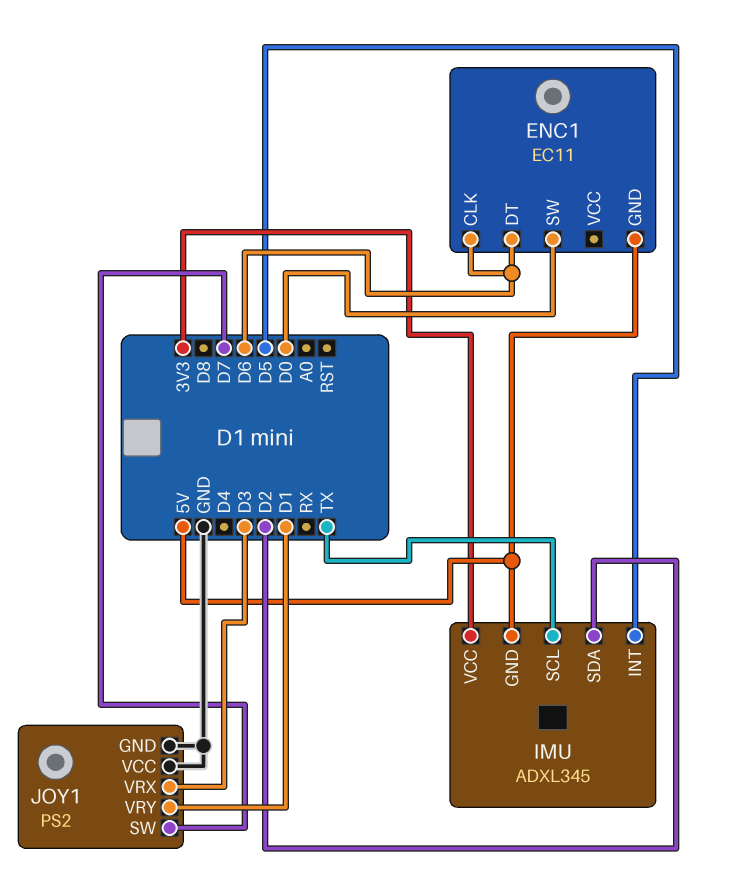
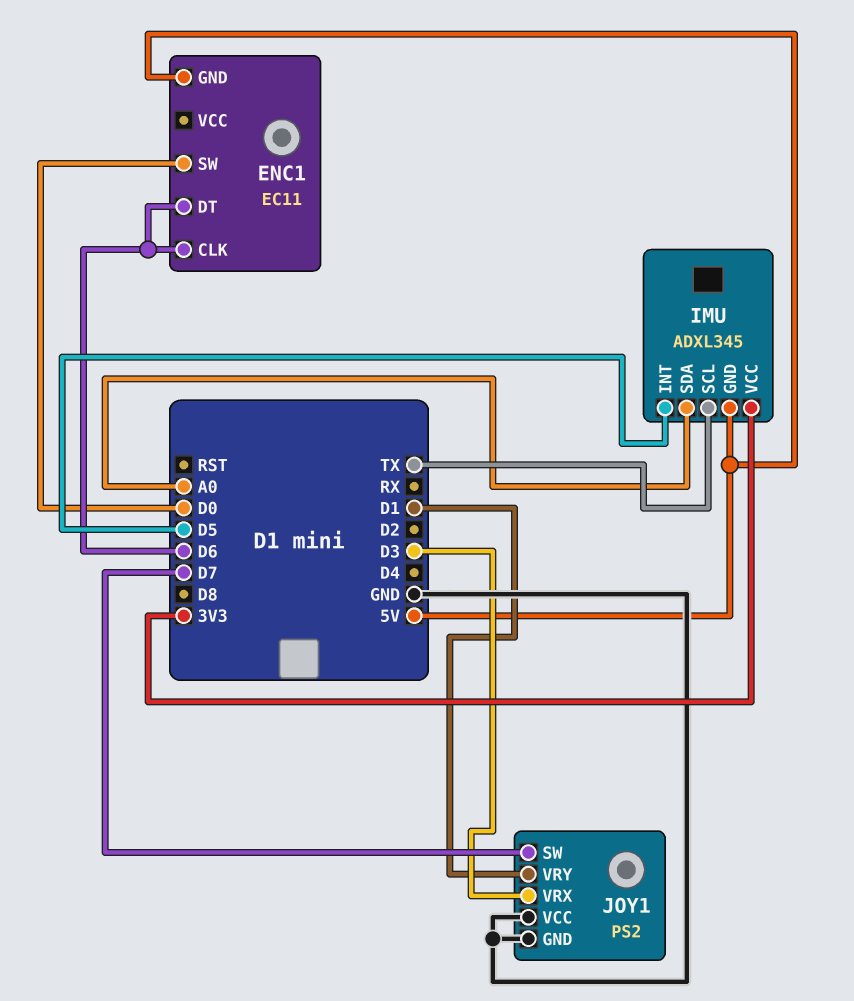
IMU pin SDA: D2 -> A0

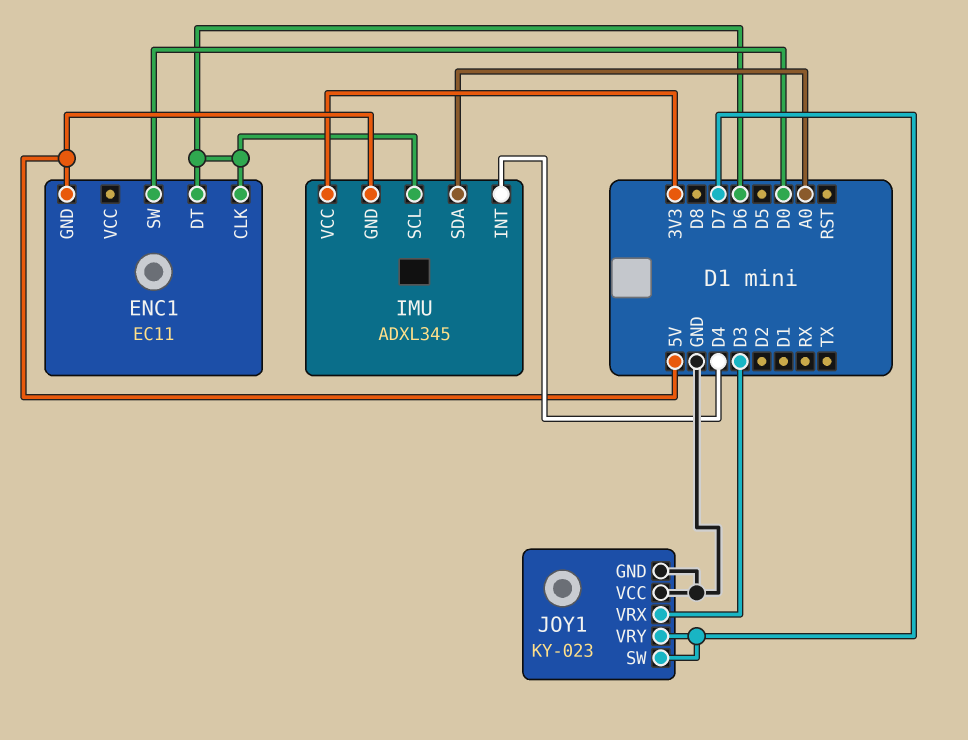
IMU pin INT: D5 -> D4
IMU pin SCL: TX -> D6
JOY1: PS2 -> KY-023
JOY1 pin VRY: D1 -> D7

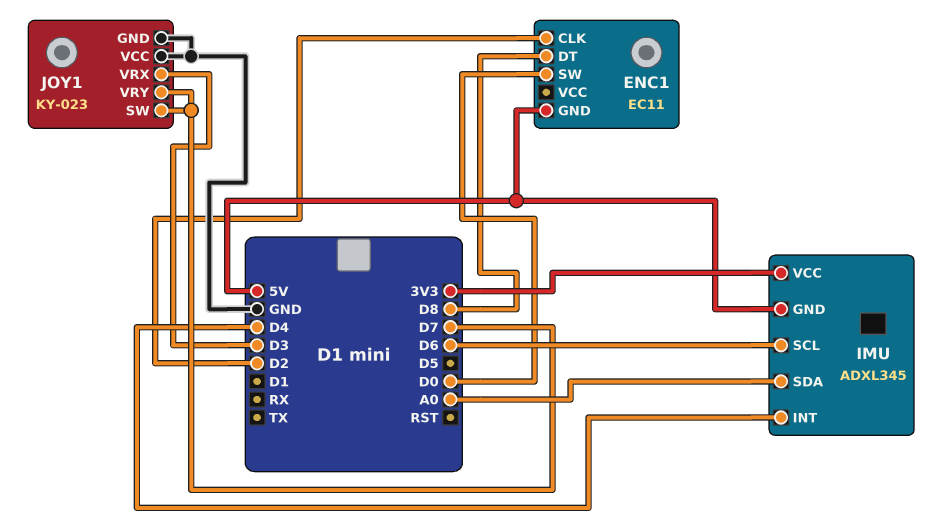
ENC1 pin CLK: D6 -> D2
ENC1 pin DT: D6 -> D8

